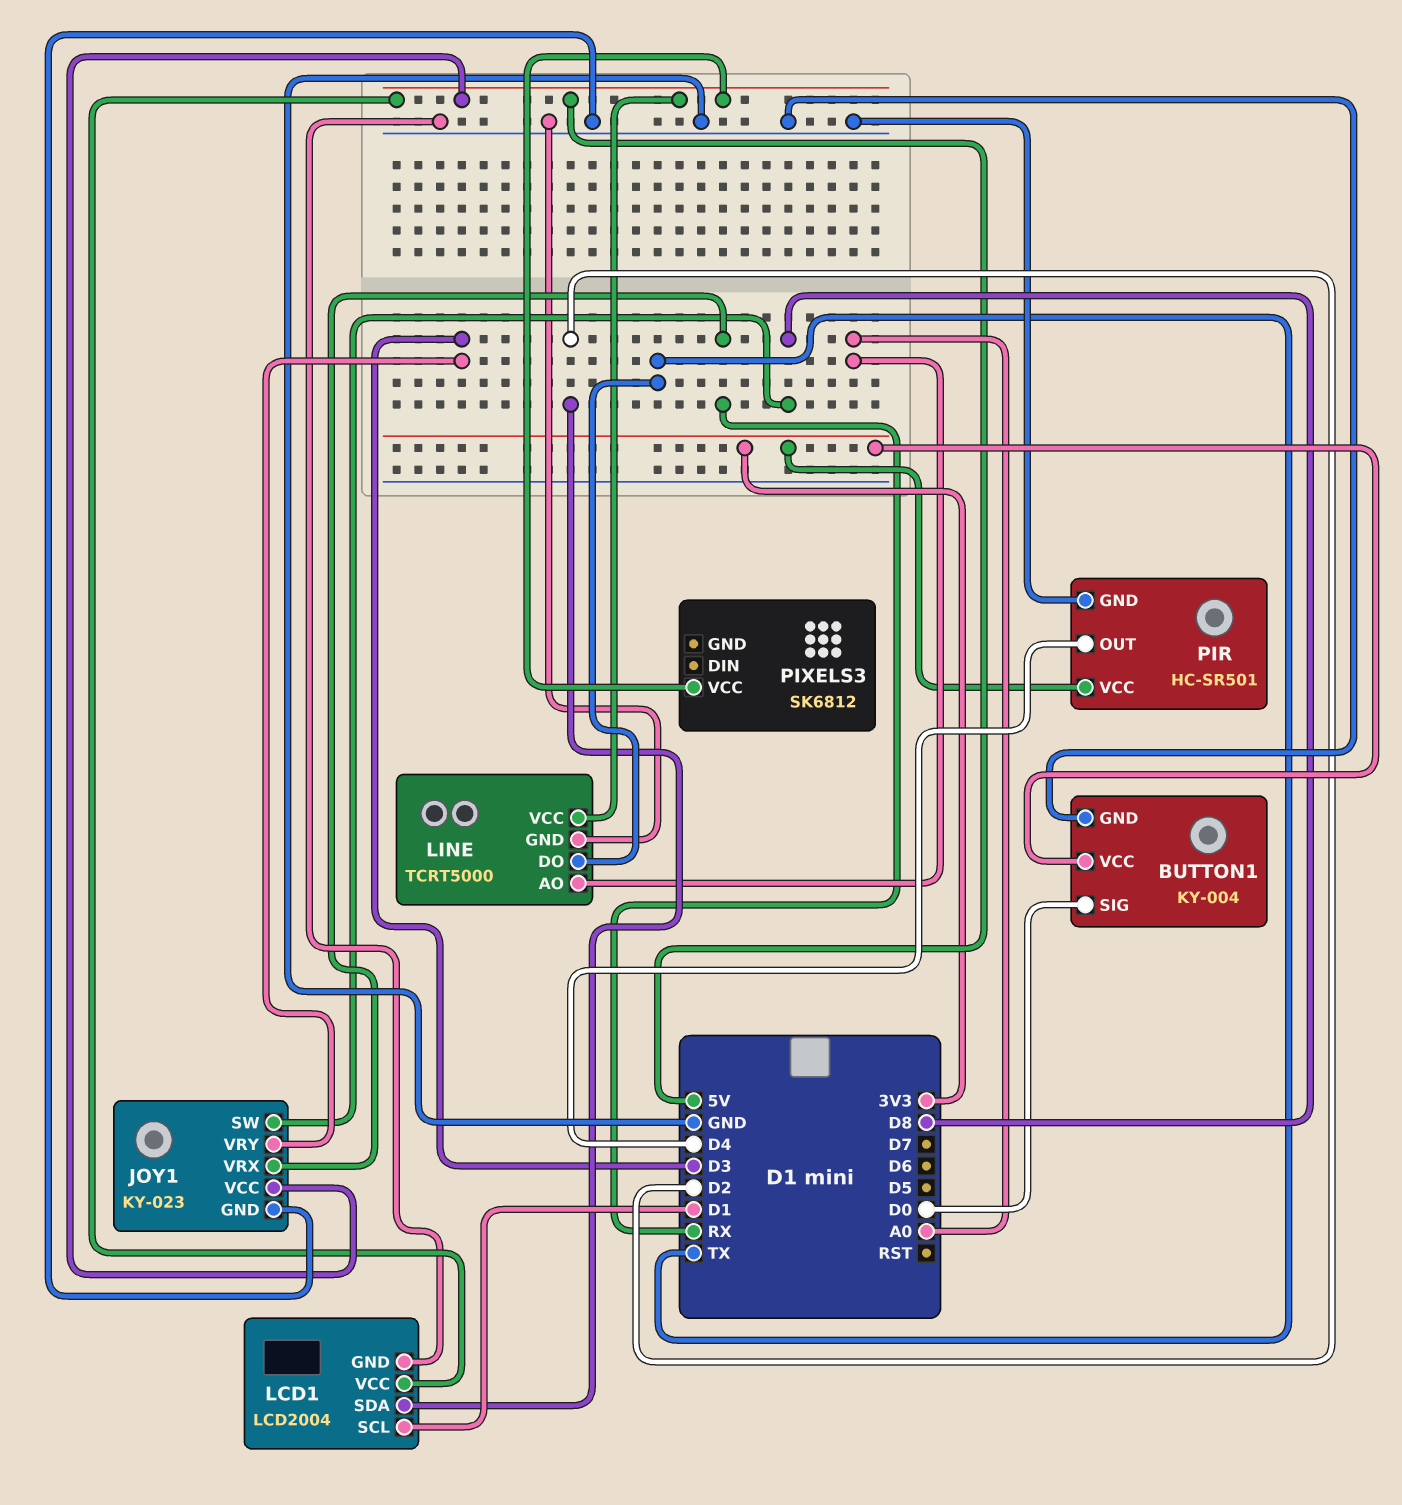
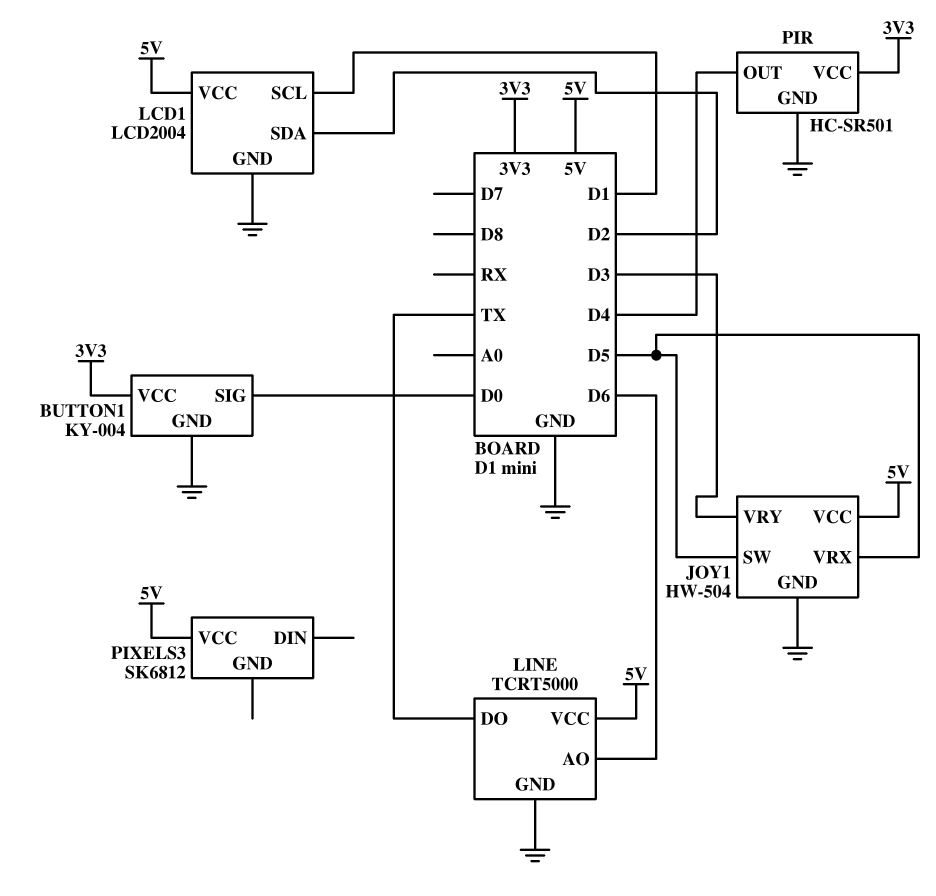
JOY1: KY-023 -> HW-504
JOY1 pin SW: D8 -> D5
JOY1 pin VRX: RX -> D5
LINE pin AO: A0 -> D6

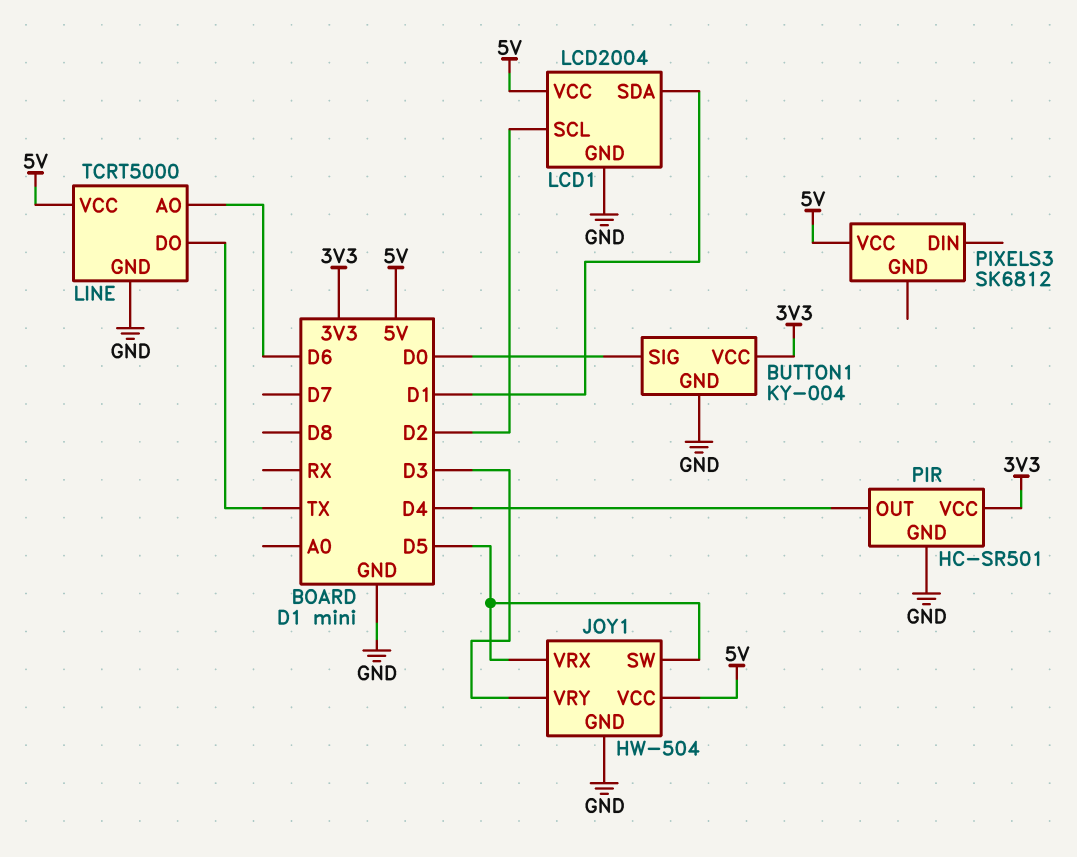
LCD1 pin SCL: D1 -> D2
LCD1 pin SDA: D2 -> D1

